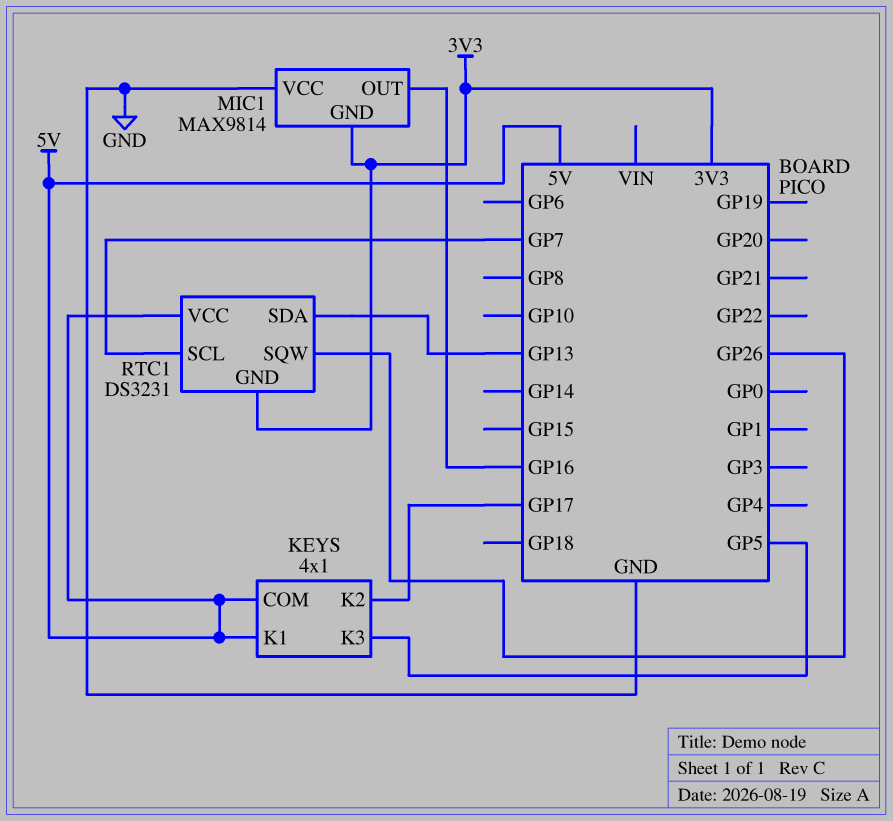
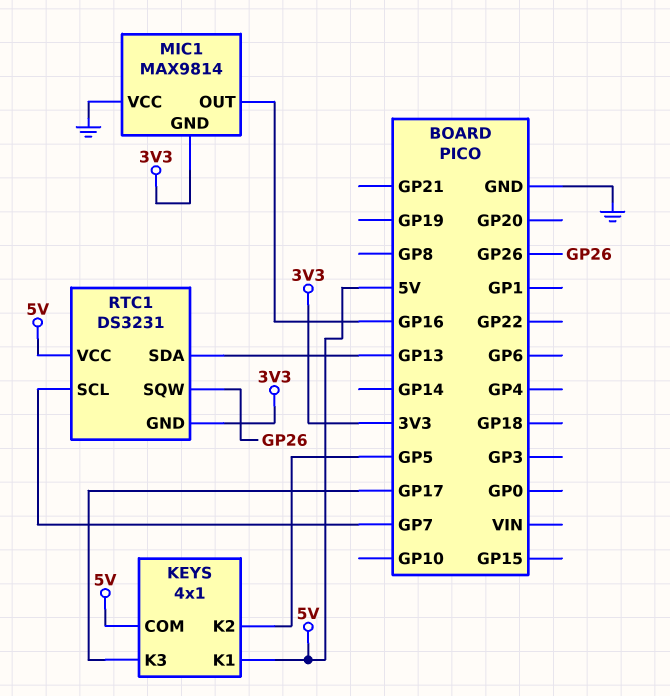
KEYS pin K2: GP17 -> GP5
KEYS pin K3: GP5 -> GP17

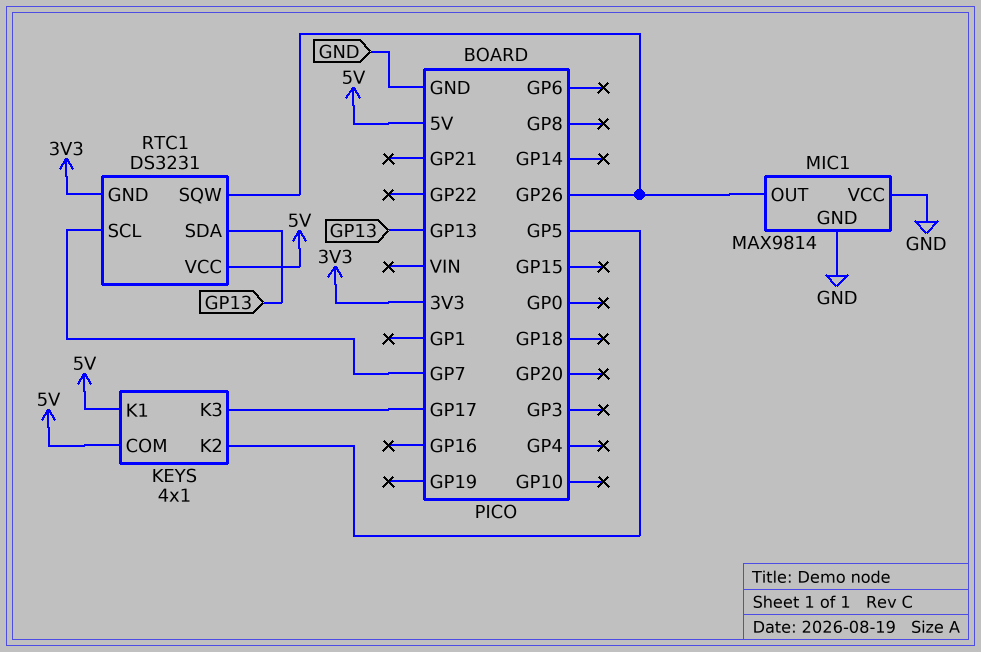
MIC1 pin GND: 3V3 -> GND
MIC1 pin OUT: GP16 -> GP26

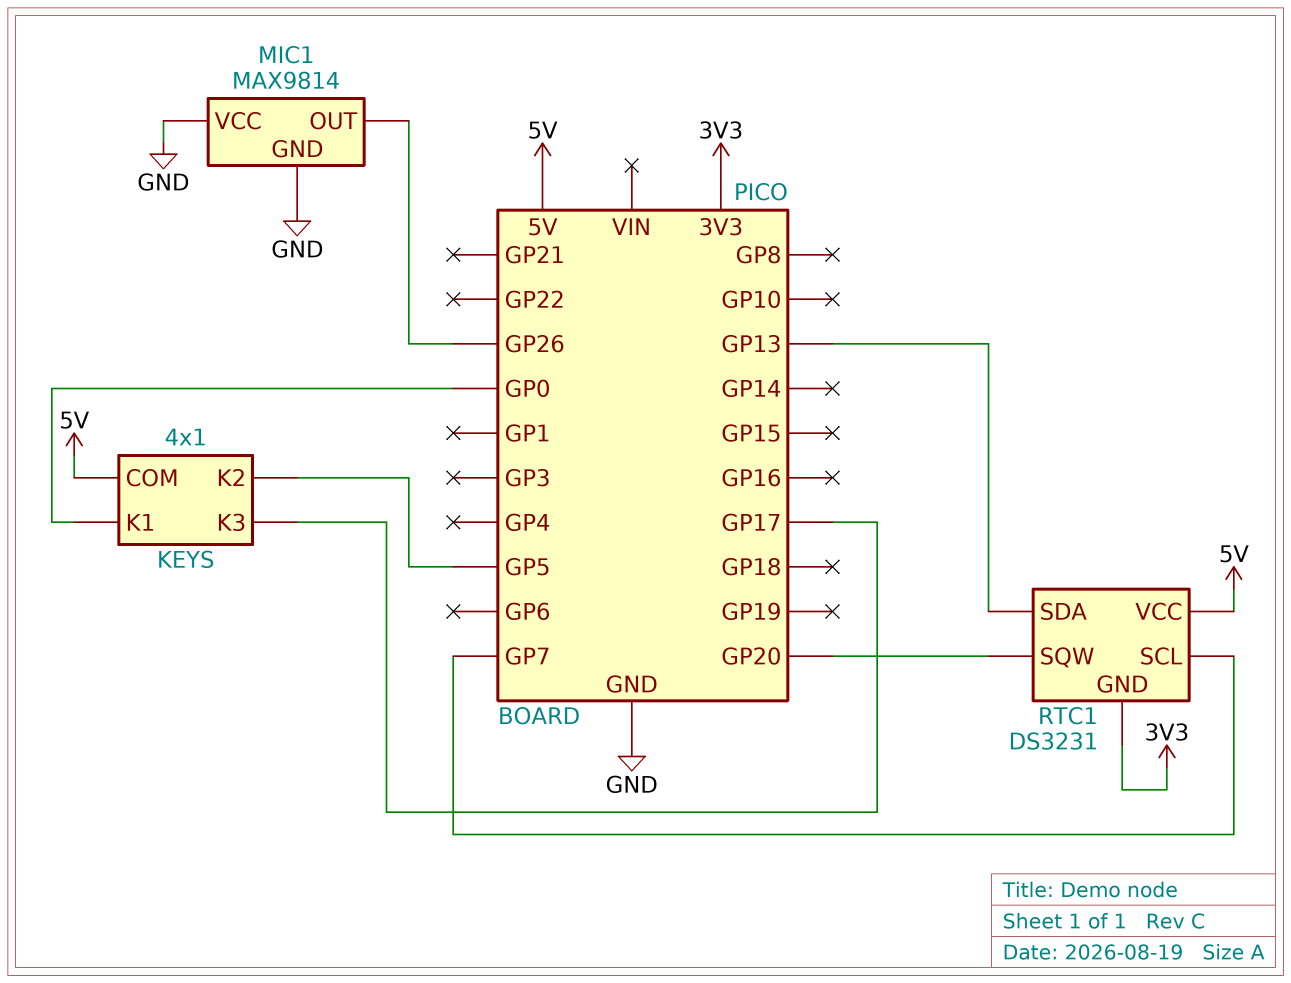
KEYS pin K1: 5V -> GP0
RTC1 pin SQW: GP26 -> GP20

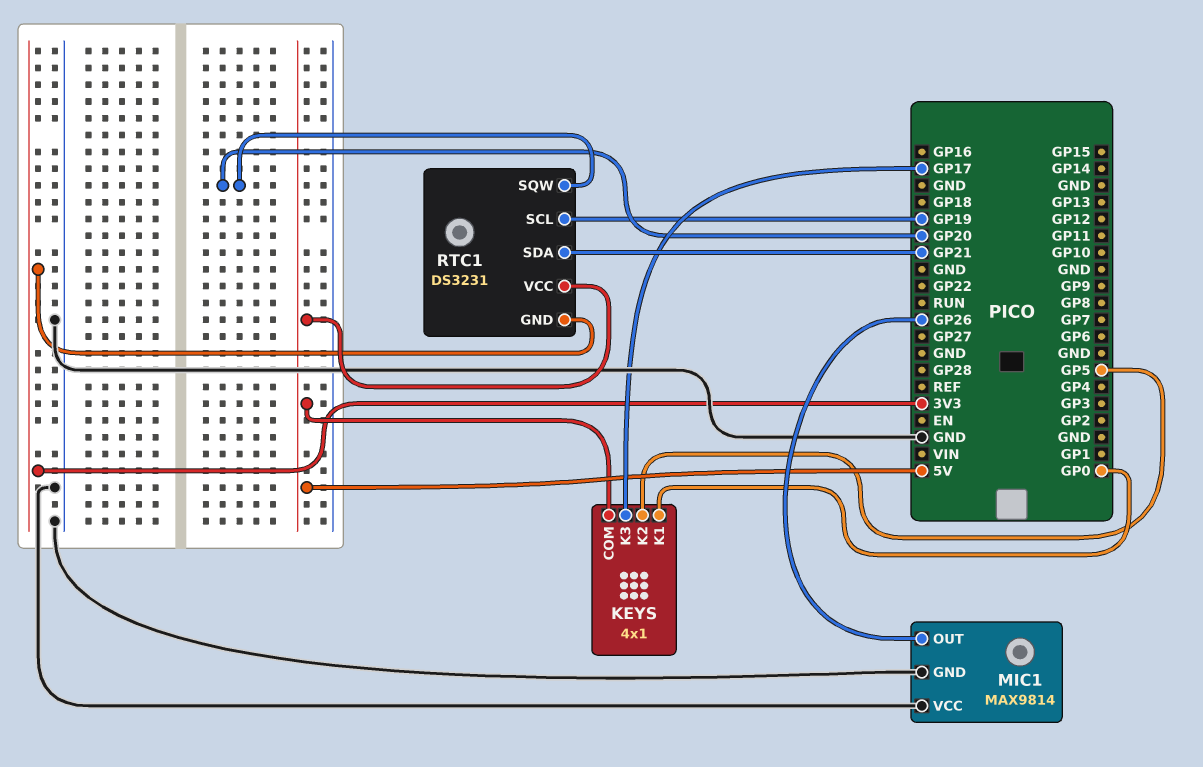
RTC1 pin SCL: GP7 -> GP19
RTC1 pin SDA: GP13 -> GP21

